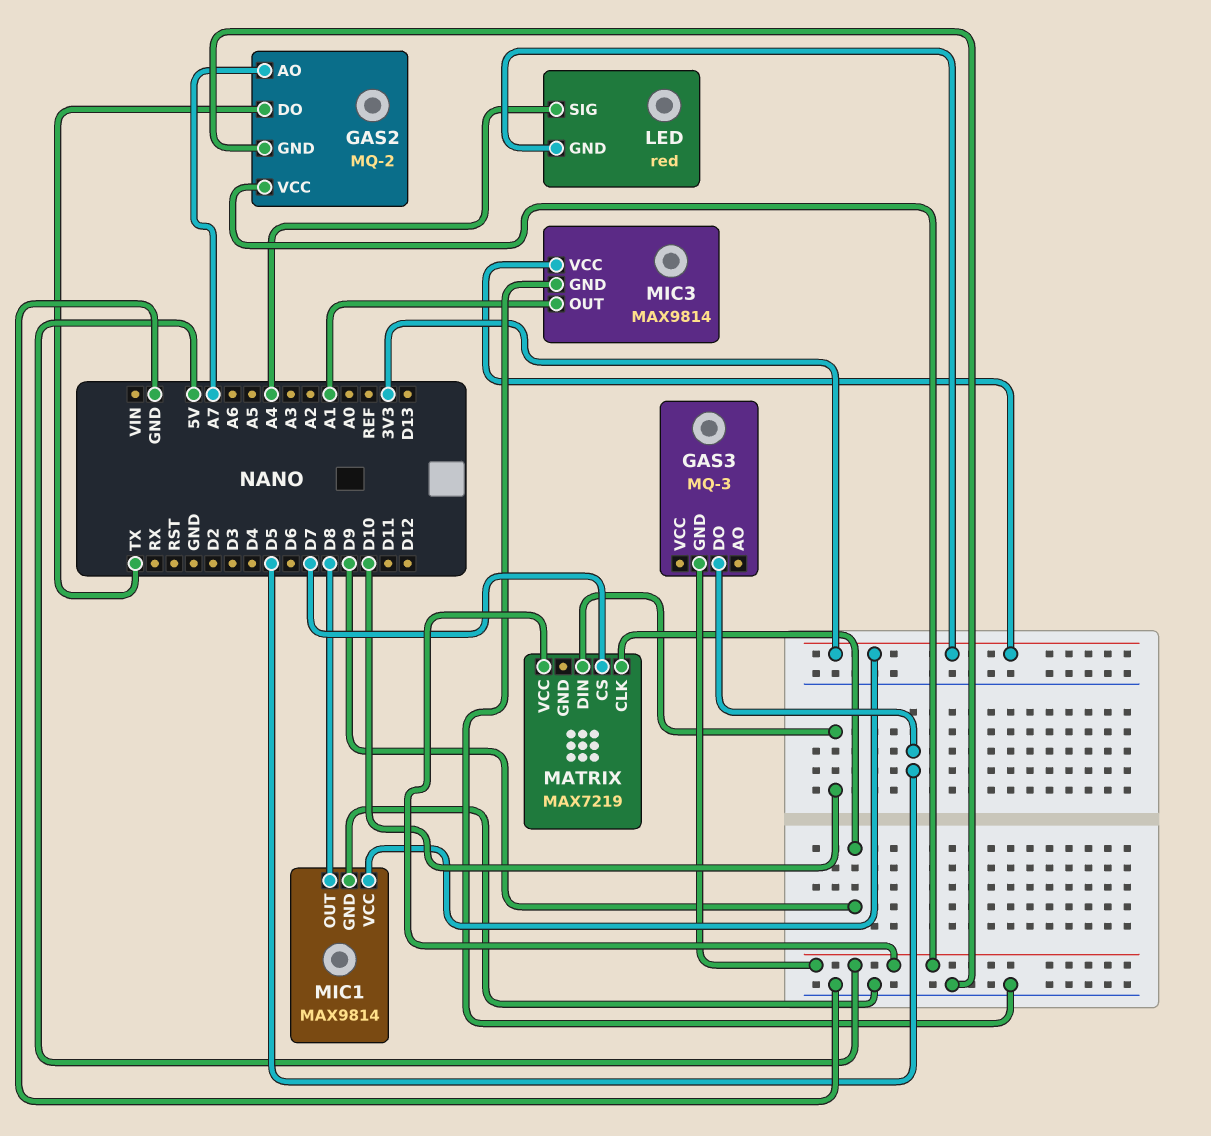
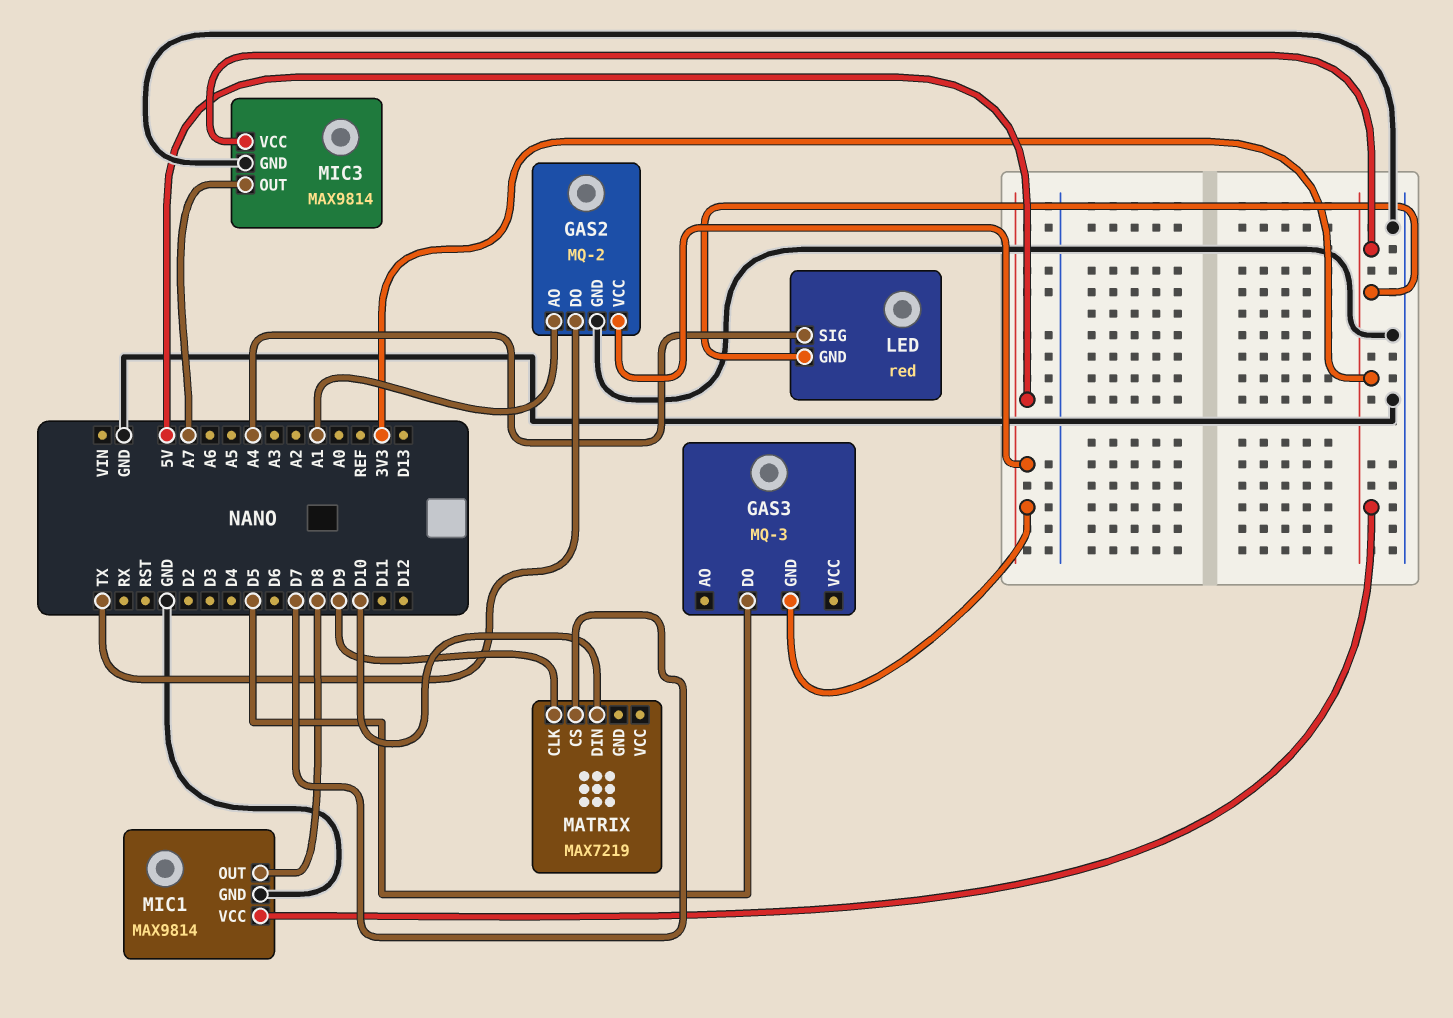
GAS2 pin AO: A7 -> A1
MATRIX pin VCC: 5V -> none
MIC3 pin OUT: A1 -> A7

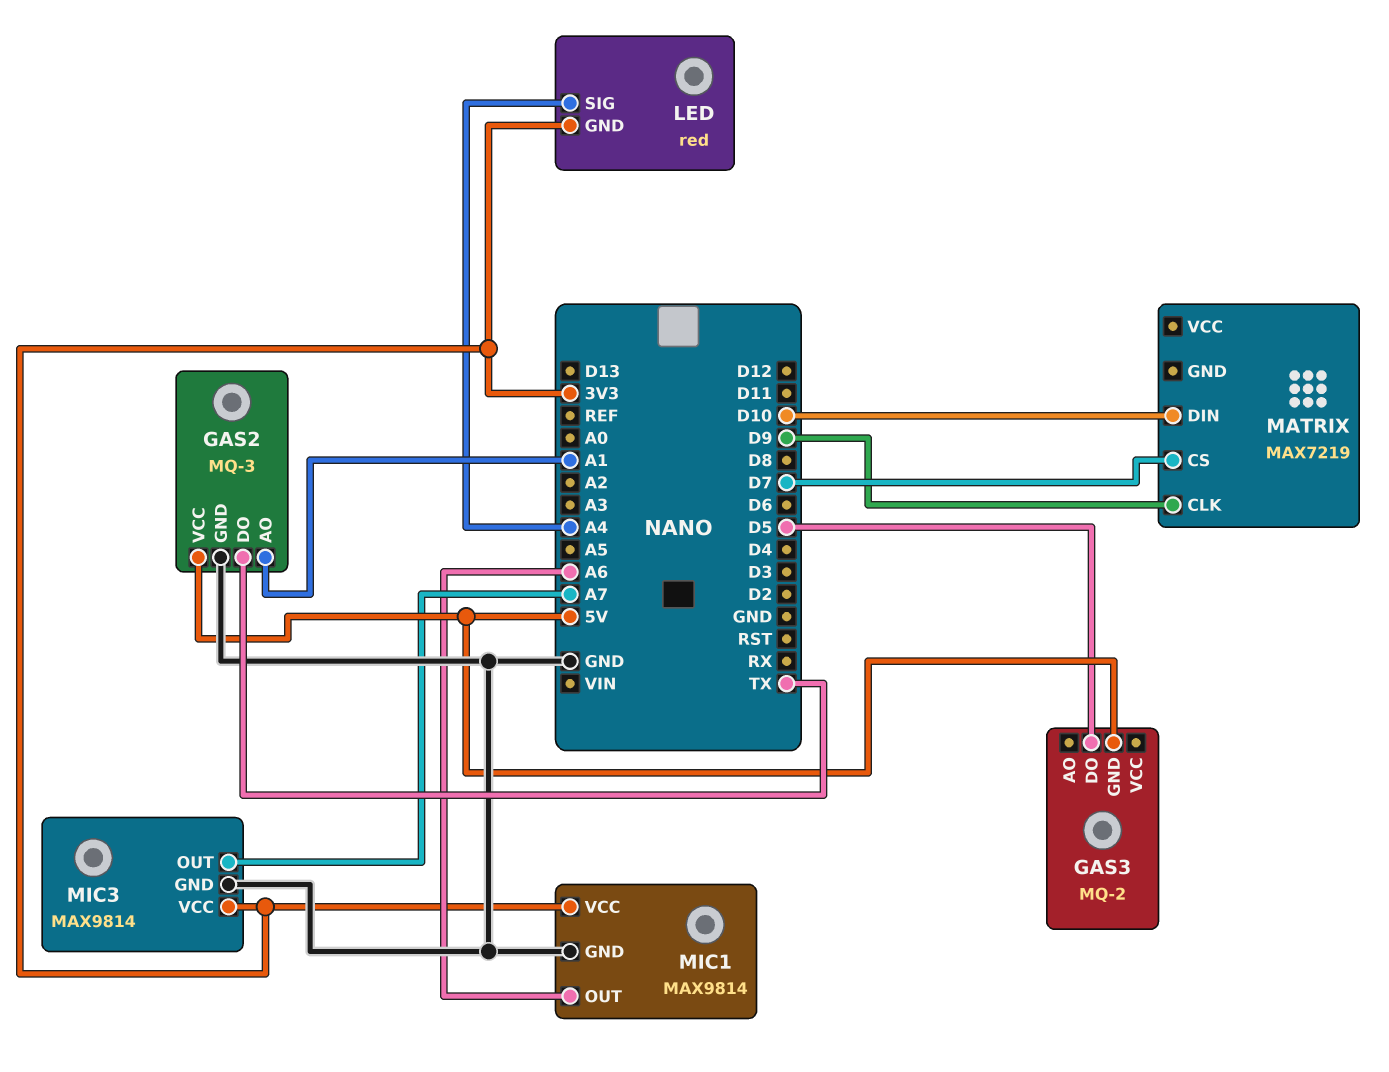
GAS2: MQ-2 -> MQ-3
GAS3: MQ-3 -> MQ-2
MIC1 pin OUT: D8 -> A6

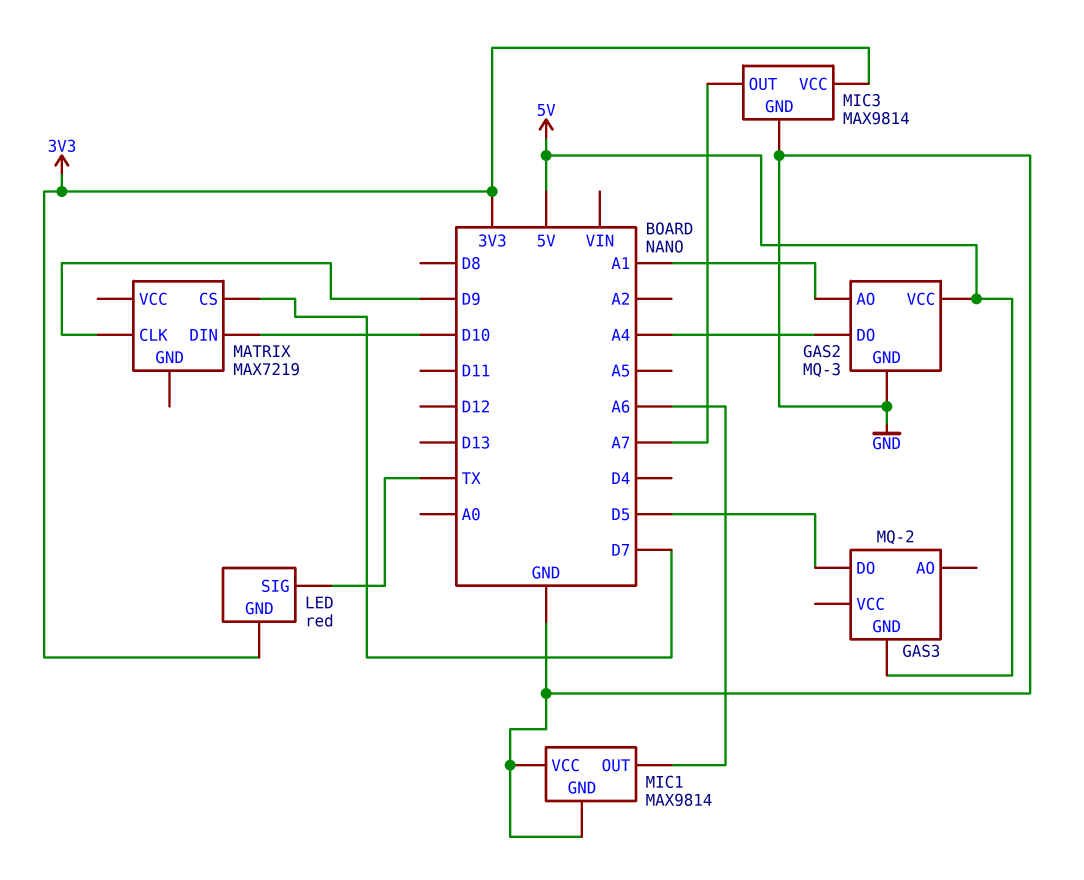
GAS2 pin DO: TX -> A4
LED pin SIG: A4 -> TX
MIC1 pin VCC: 3V3 -> GND

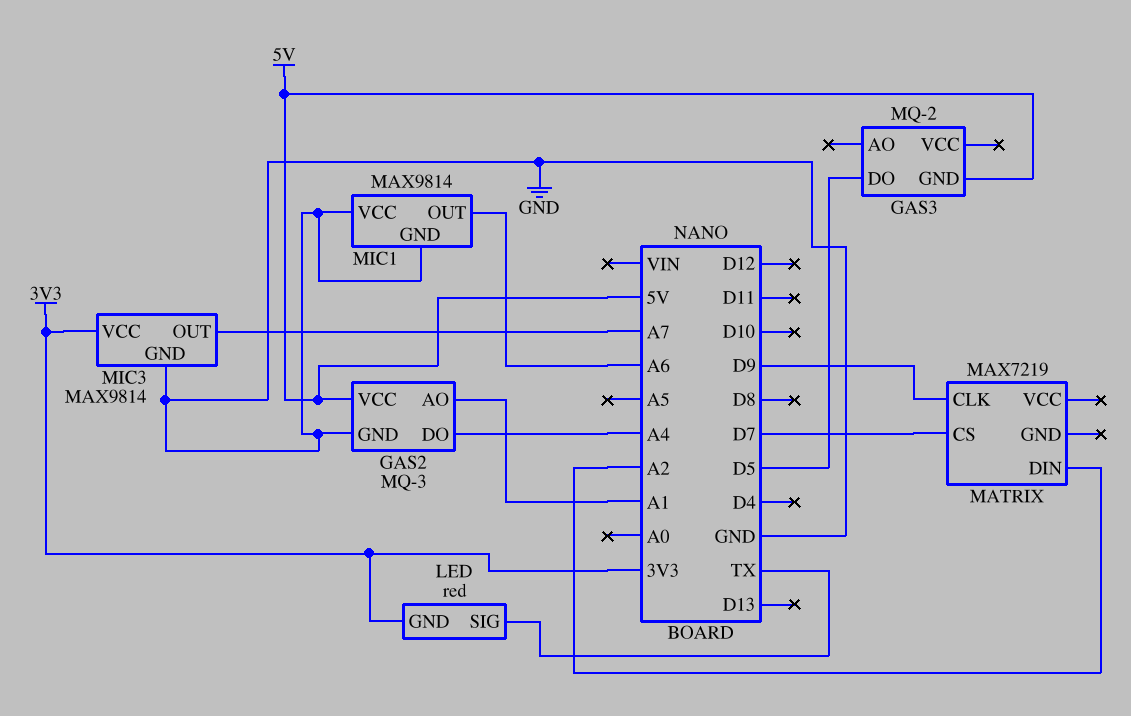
MATRIX pin DIN: D10 -> A2

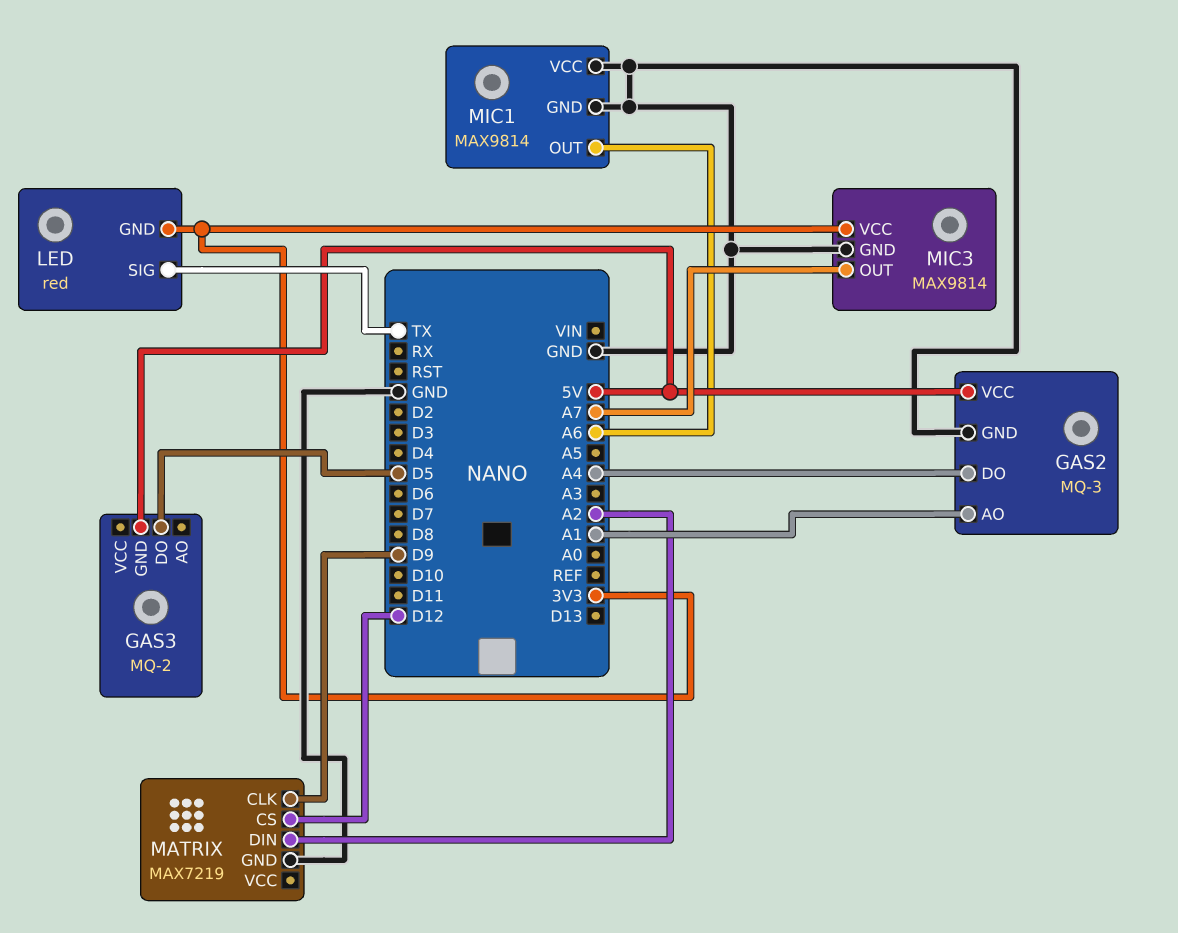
MATRIX pin CS: D7 -> D12
MATRIX pin GND: none -> GND

